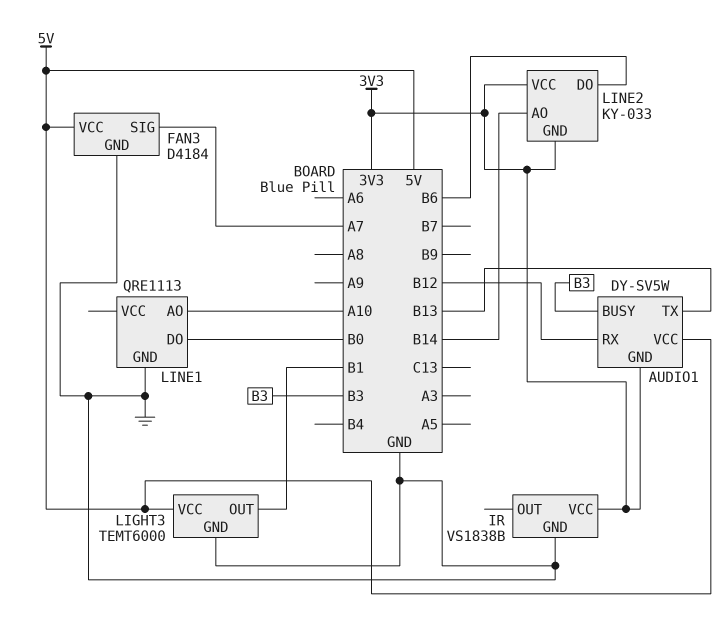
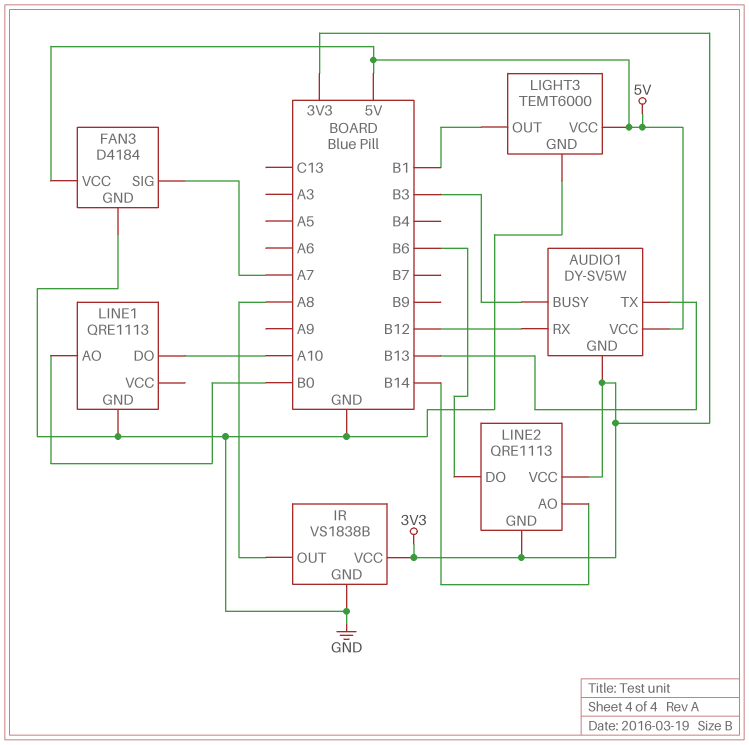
IR pin OUT: none -> A8
LINE1 pin AO: A10 -> B0
LINE1 pin DO: B0 -> A10
LINE2: KY-033 -> QRE1113

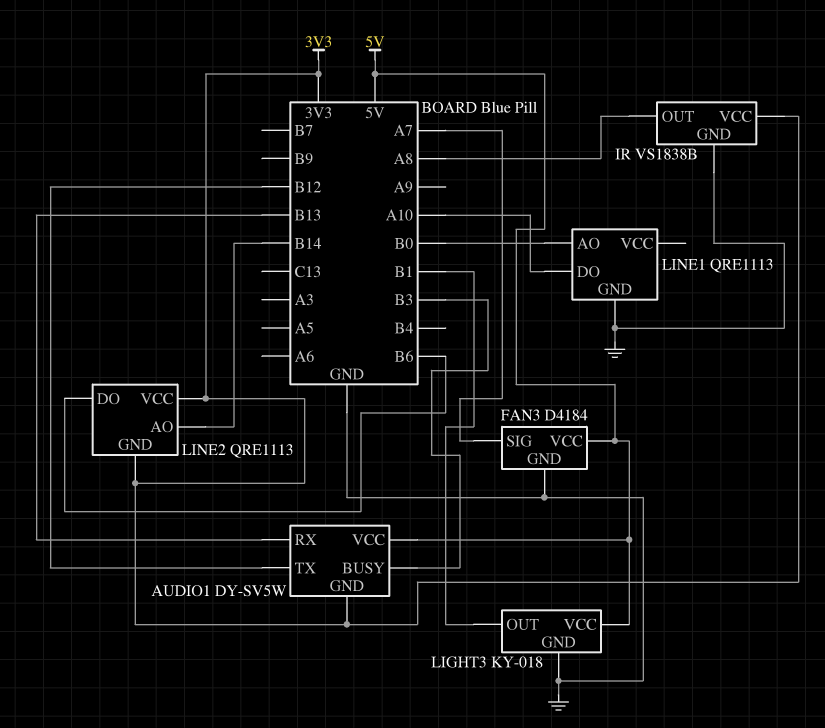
AUDIO1 pin RX: B12 -> B13
AUDIO1 pin TX: B13 -> B12
LIGHT3: TEMT6000 -> KY-018

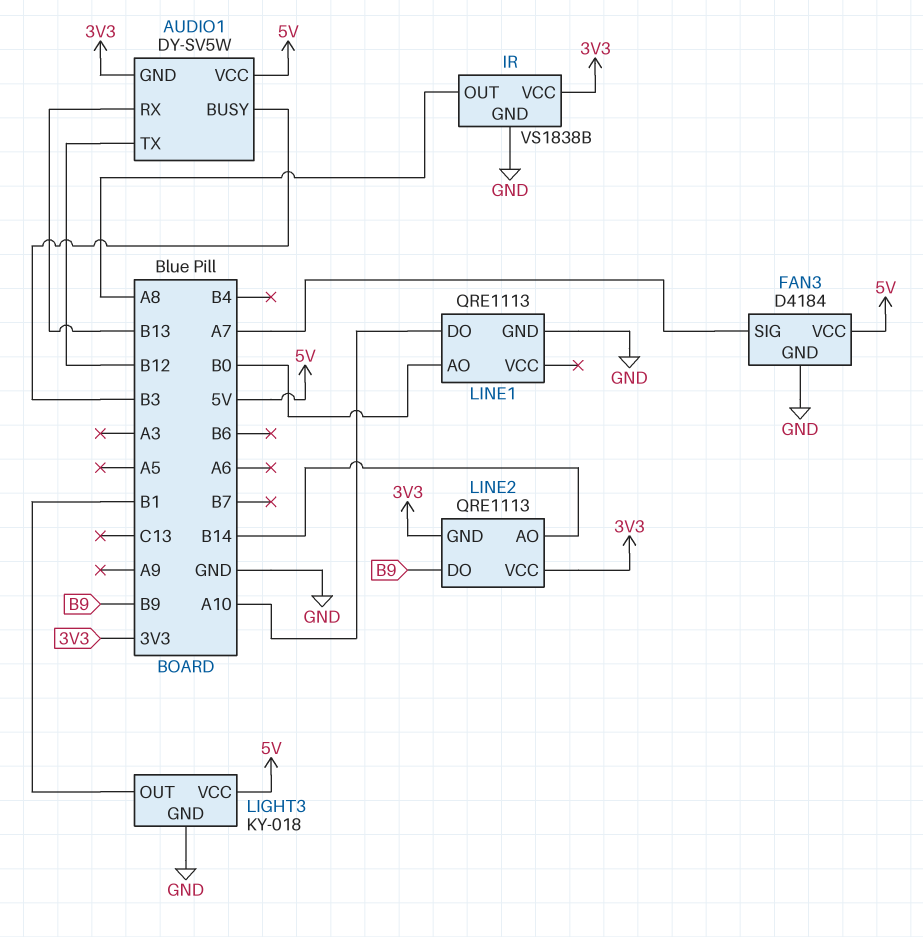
LINE2 pin DO: B6 -> B9

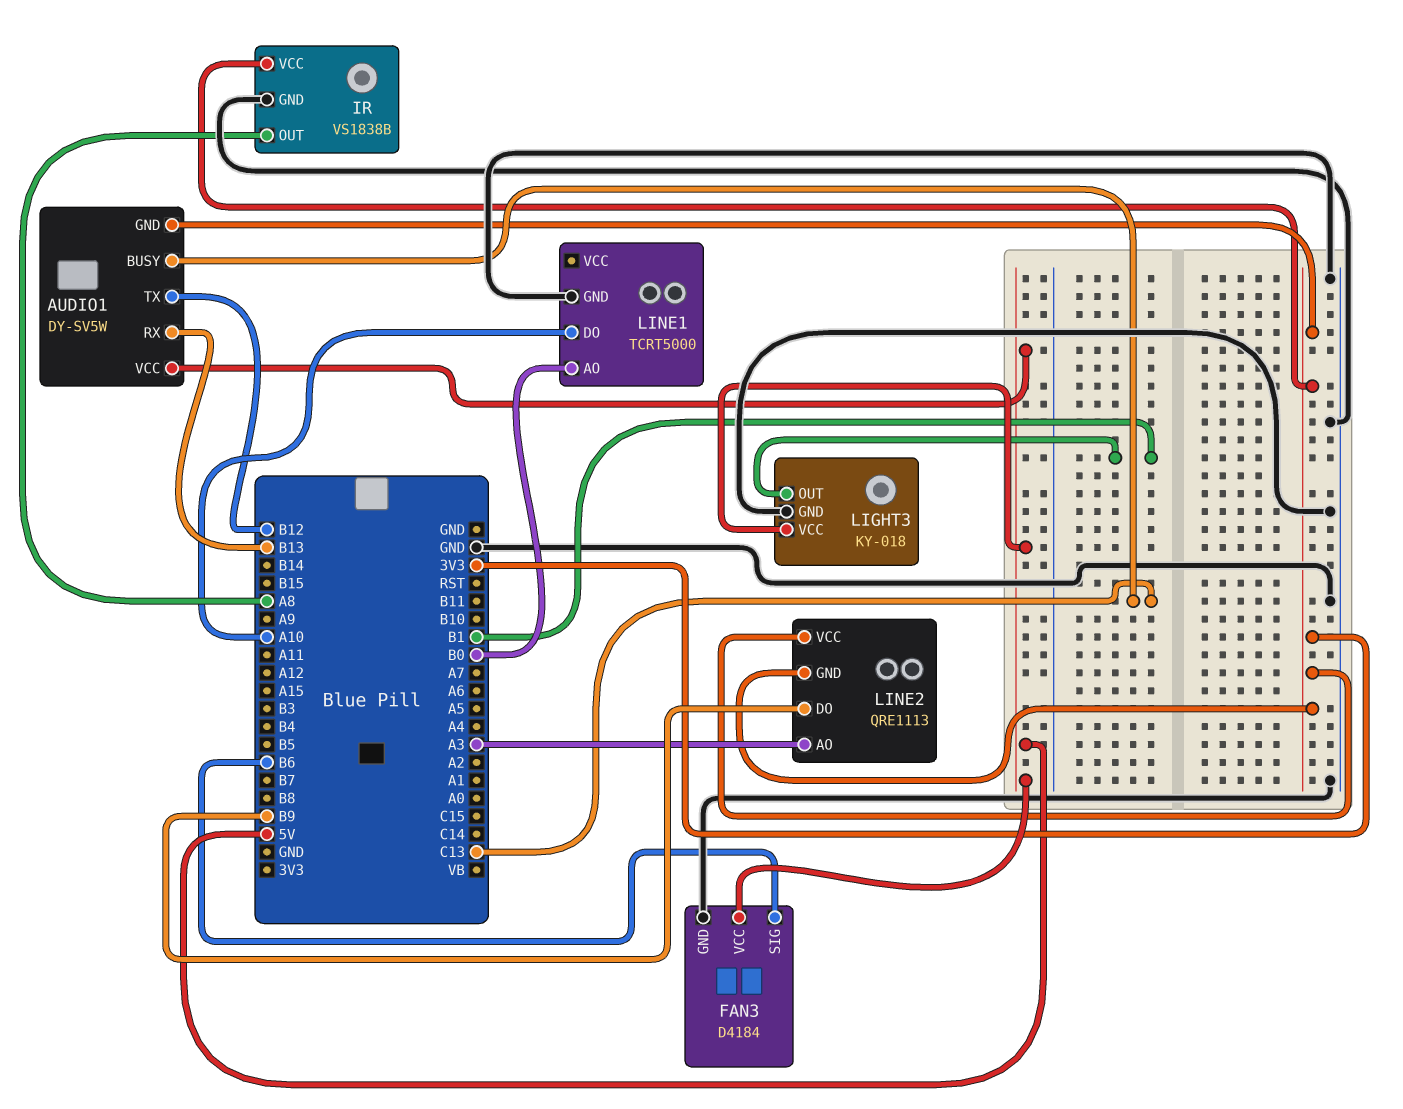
AUDIO1 pin BUSY: B3 -> C13
FAN3 pin SIG: A7 -> B6
LINE1: QRE1113 -> TCRT5000
LINE2 pin AO: B14 -> A3

